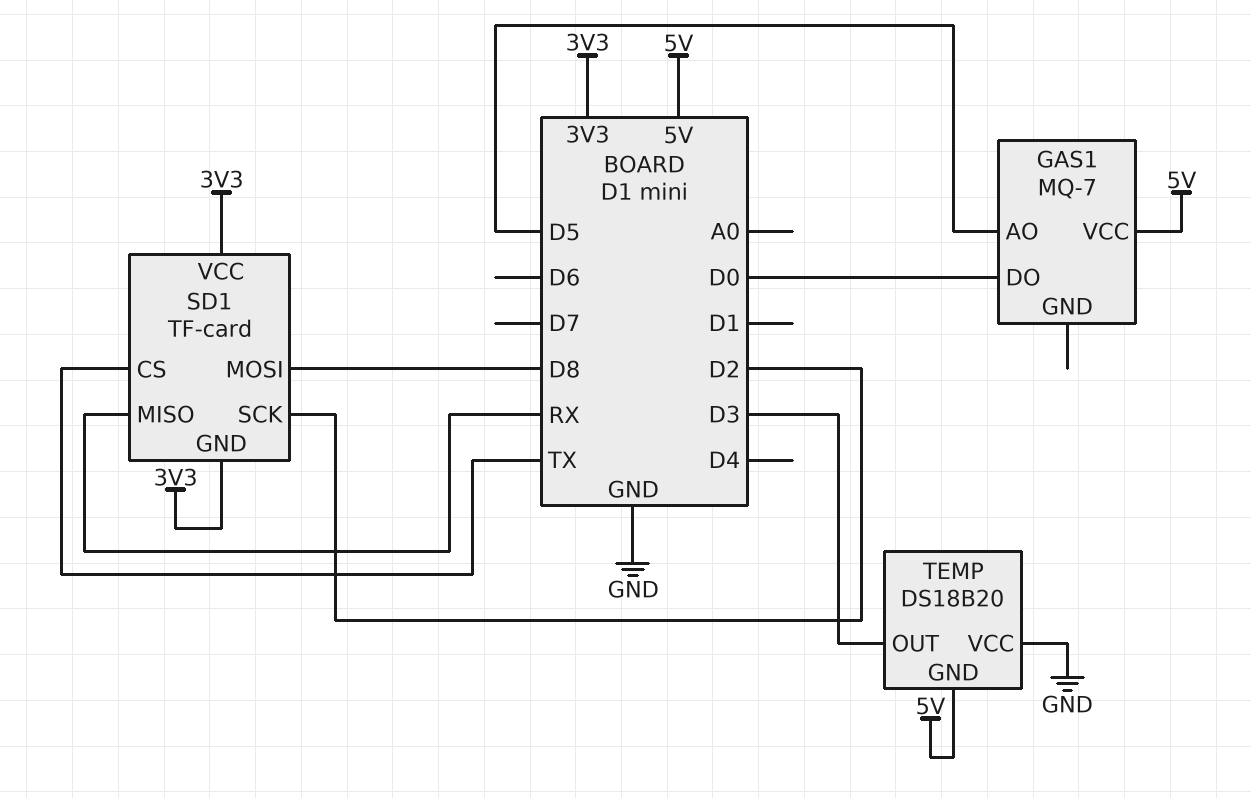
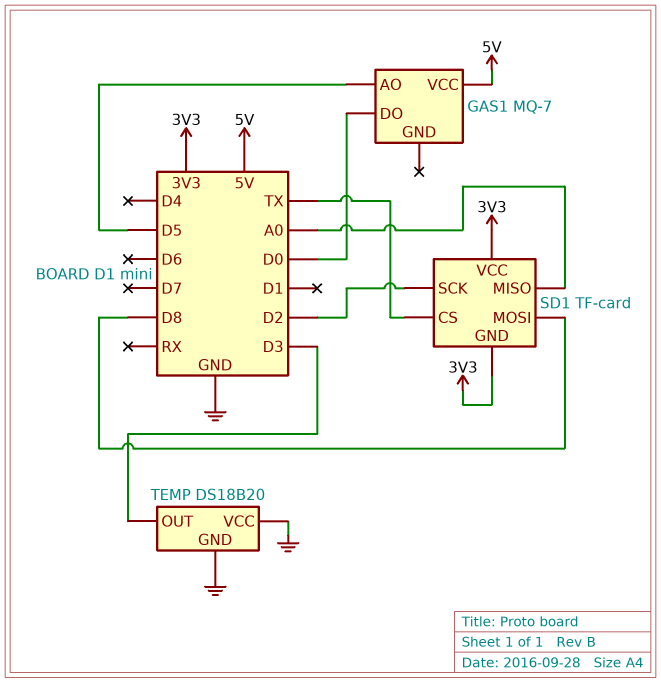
SD1 pin MISO: RX -> A0
TEMP pin GND: 5V -> GND

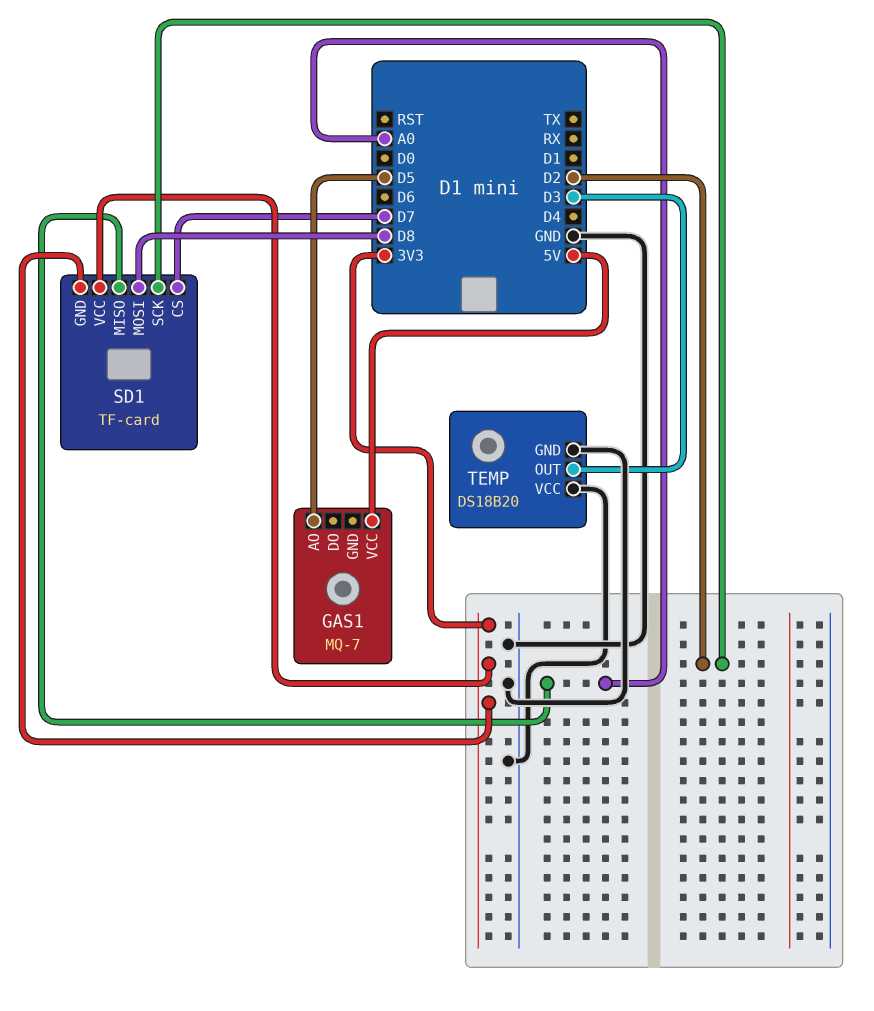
GAS1 pin DO: D0 -> none
SD1 pin CS: TX -> D7

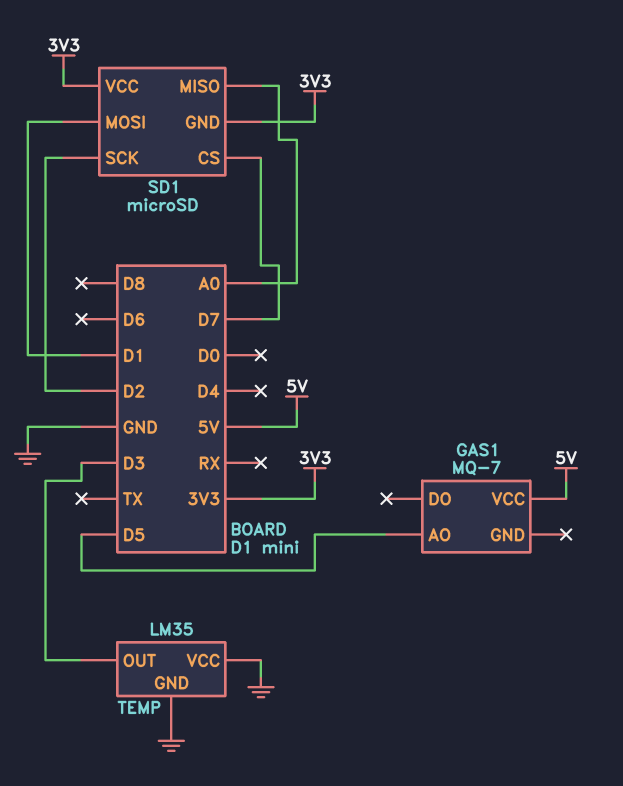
SD1: TF-card -> microSD
SD1 pin MOSI: D8 -> D1
TEMP: DS18B20 -> LM35

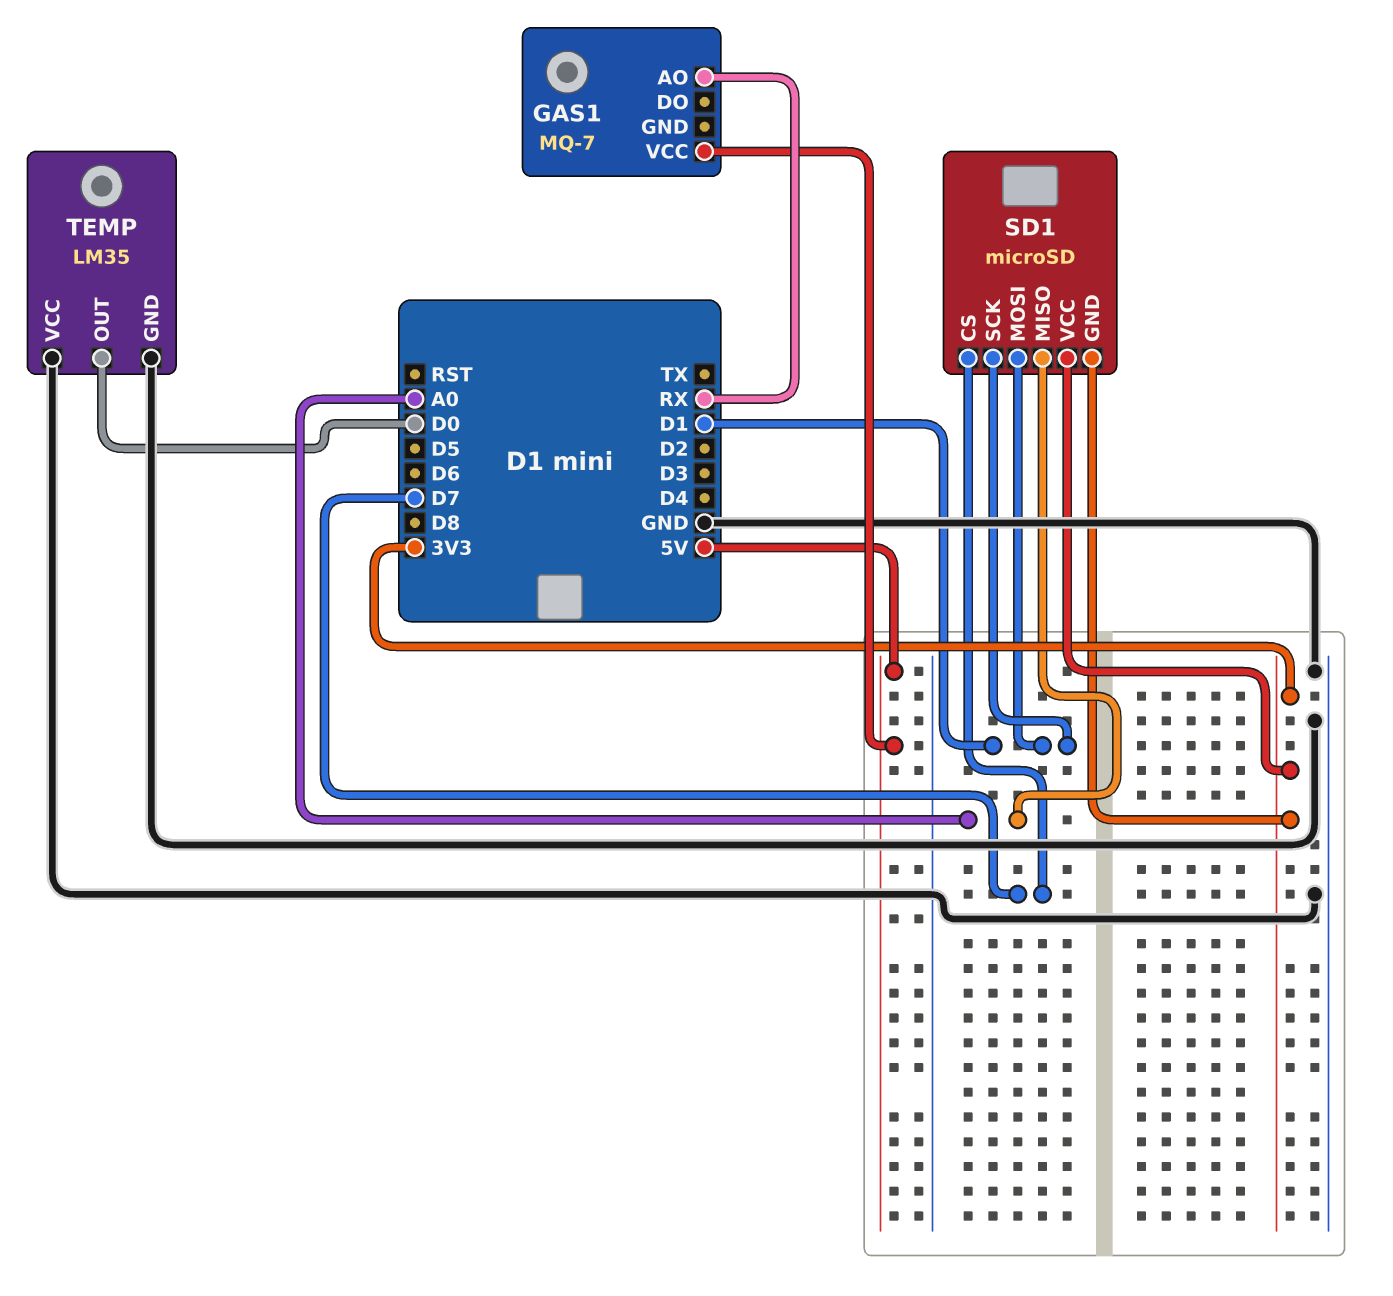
GAS1 pin AO: D5 -> RX
SD1 pin SCK: D2 -> D1
TEMP pin OUT: D3 -> D0

